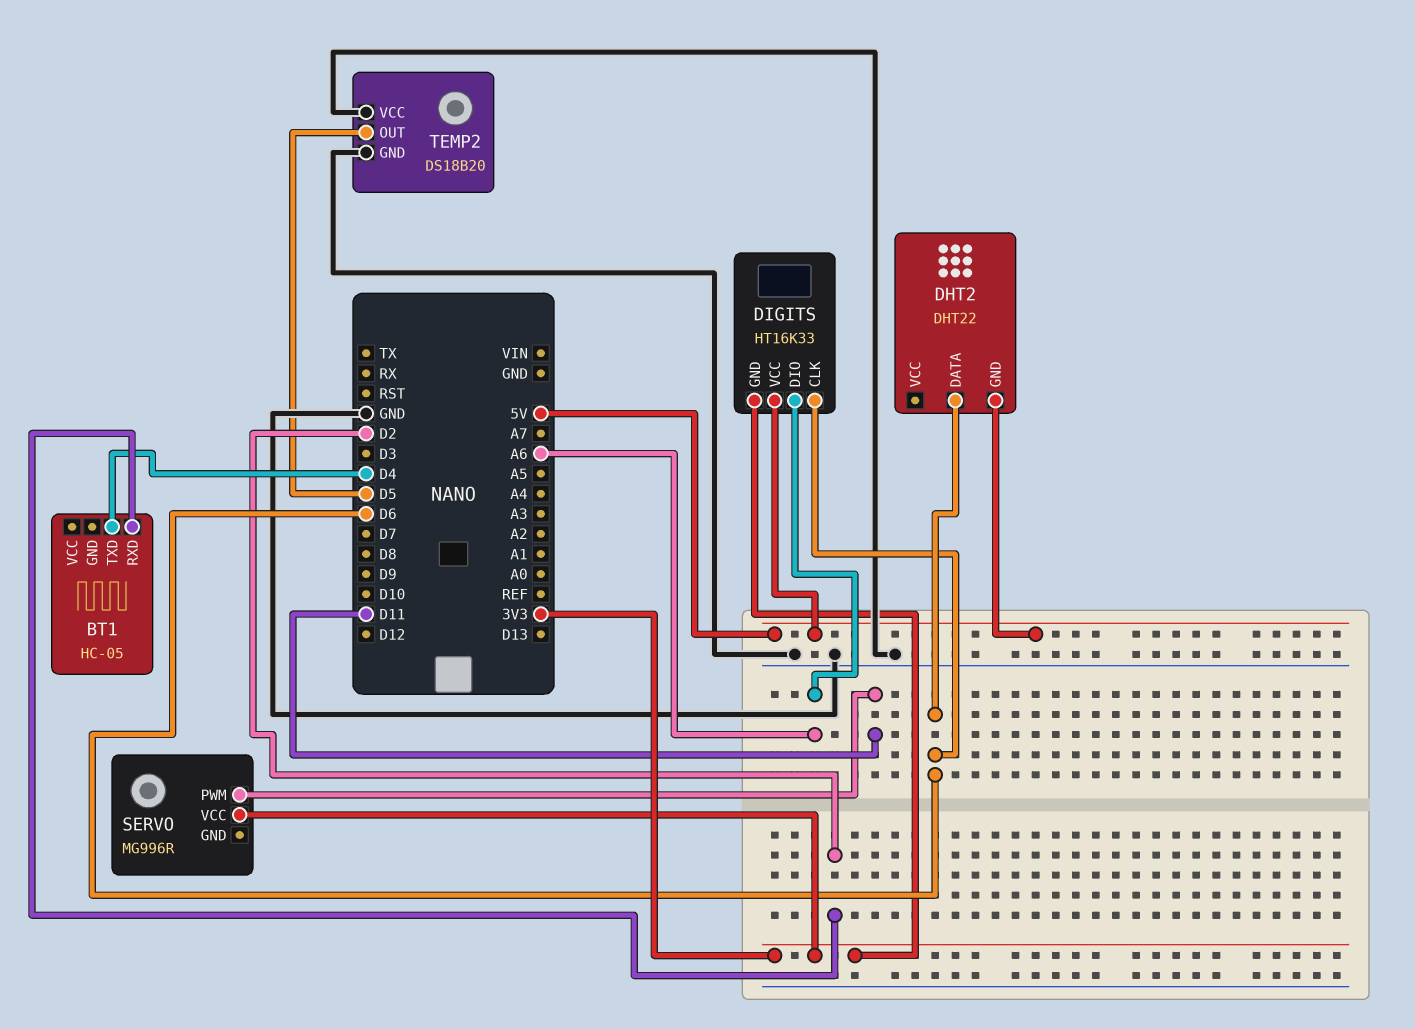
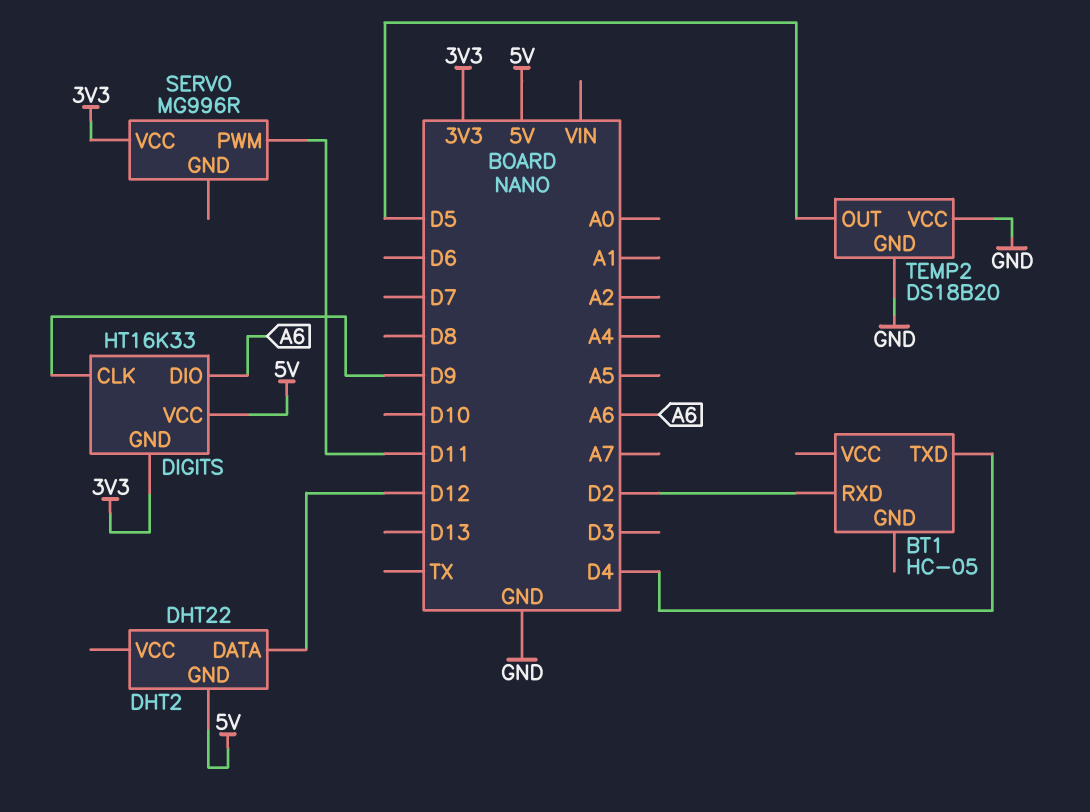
DHT2 pin DATA: D6 -> D12
DIGITS pin CLK: D6 -> D9

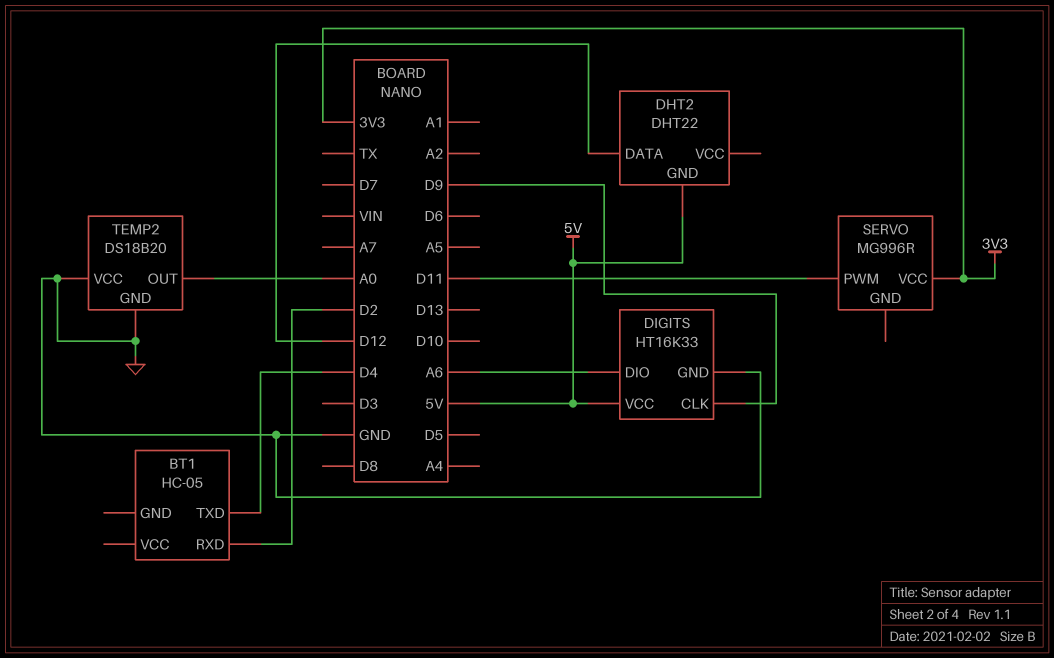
DIGITS pin GND: 3V3 -> GND
TEMP2 pin OUT: D5 -> A0

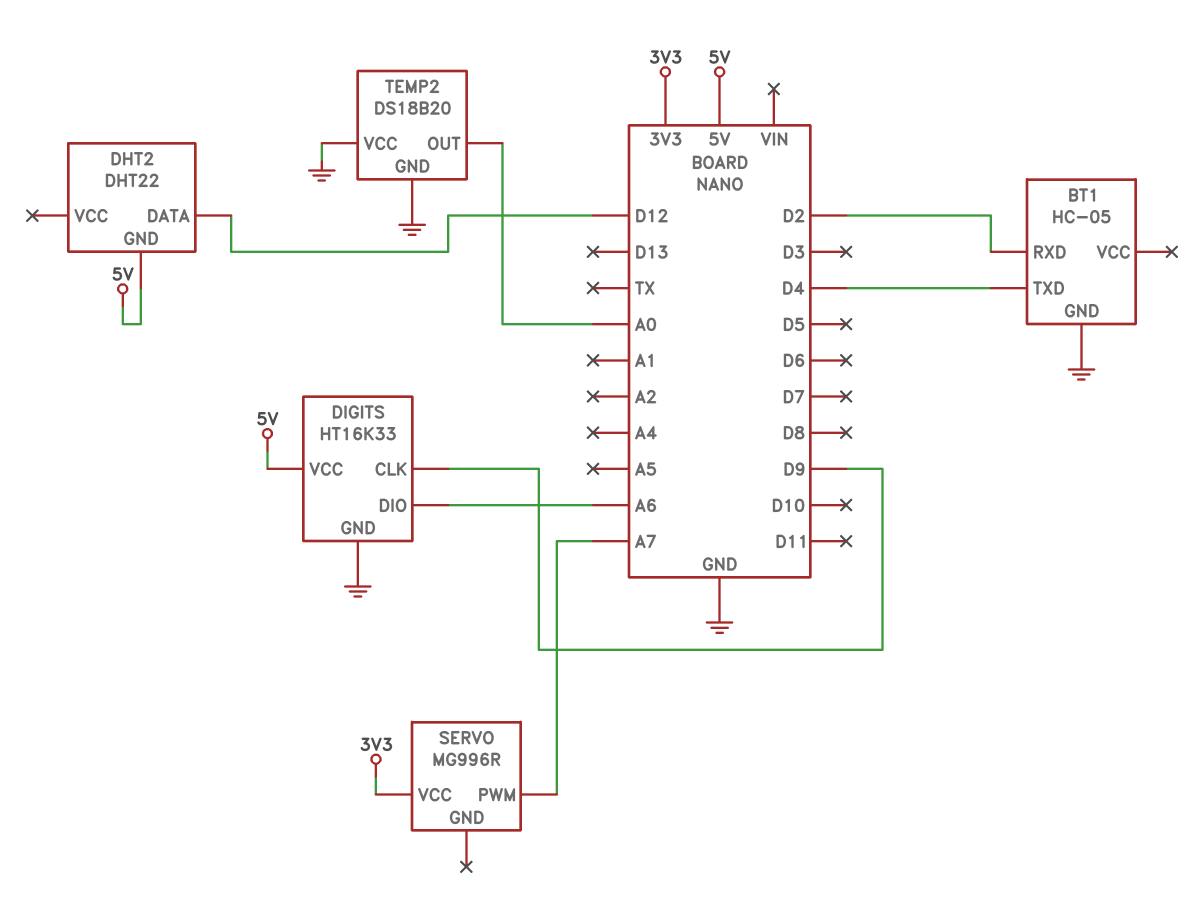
BT1 pin GND: none -> GND
SERVO pin PWM: D11 -> A7

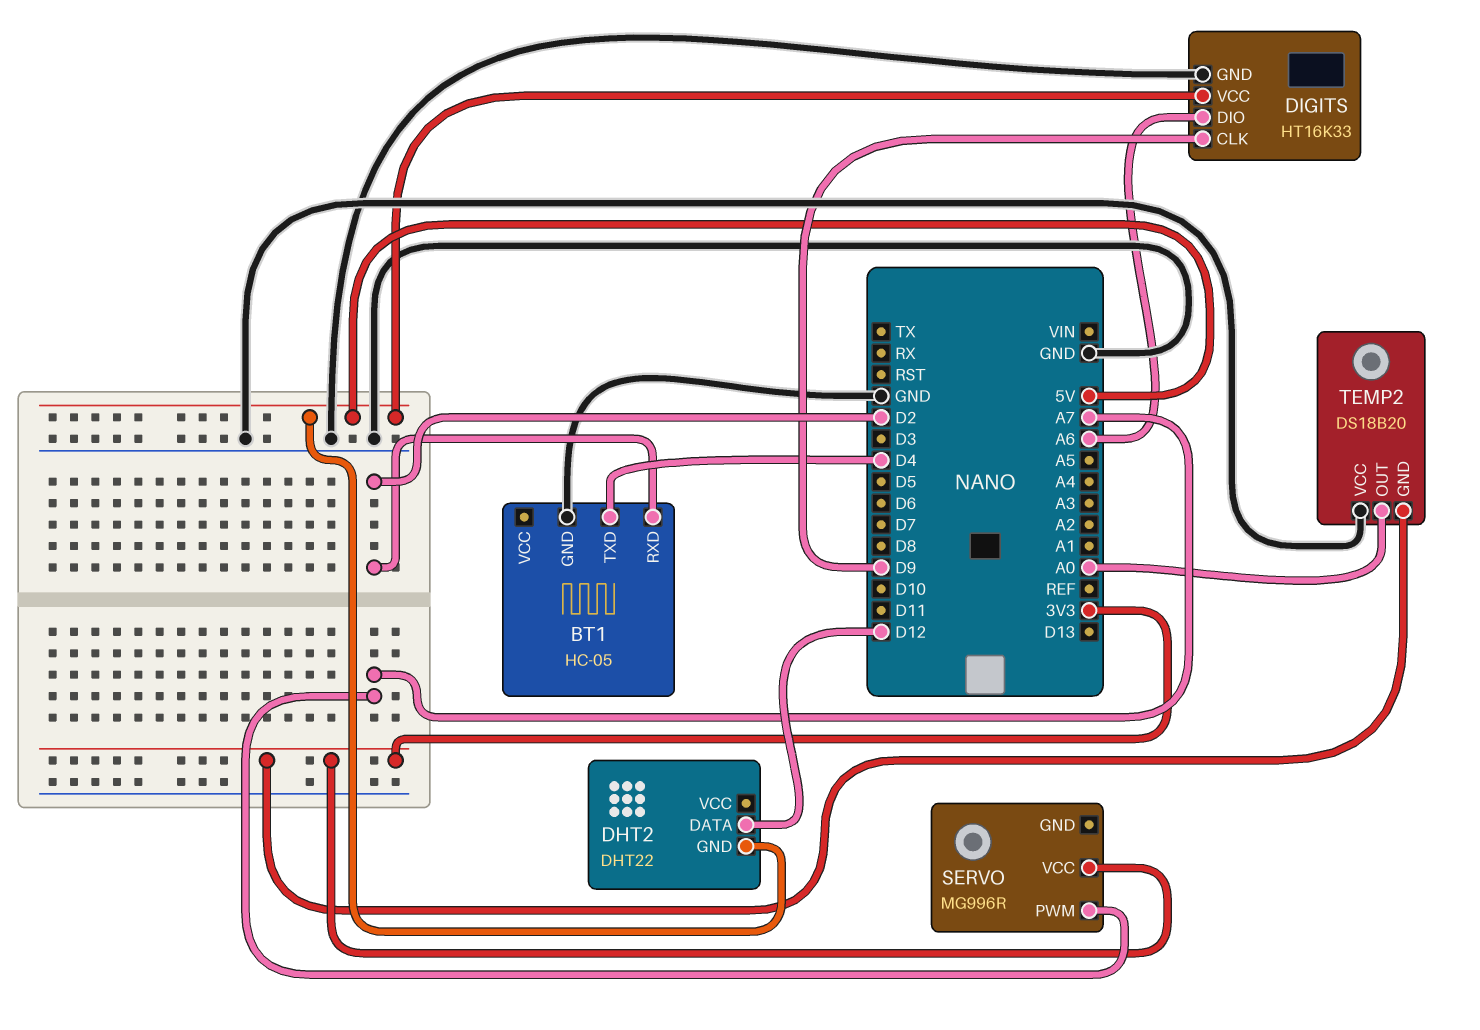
TEMP2 pin GND: GND -> 3V3

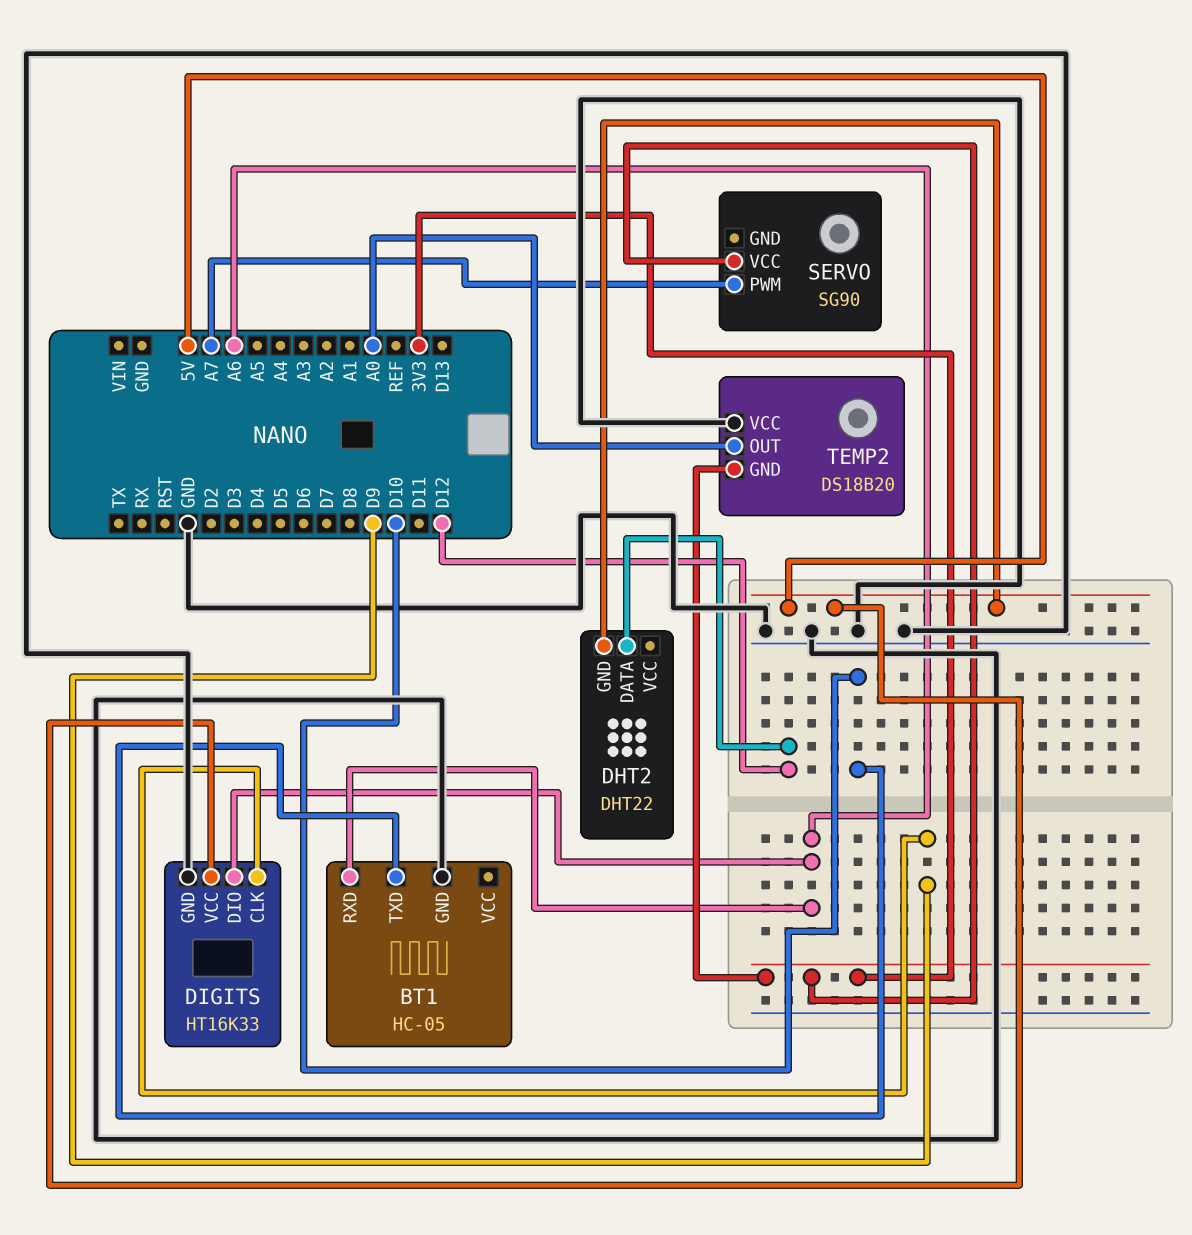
BT1 pin RXD: D2 -> A6
BT1 pin TXD: D4 -> D10
SERVO: MG996R -> SG90

